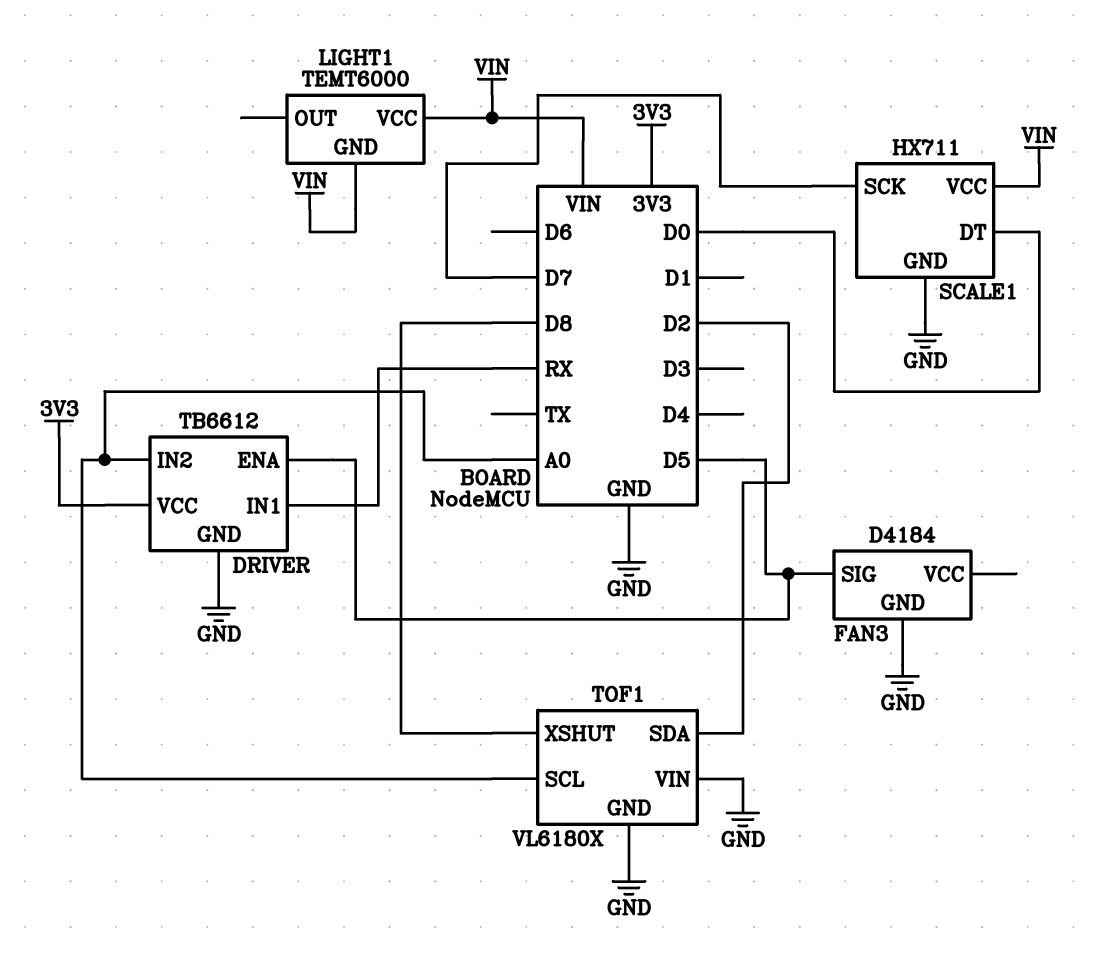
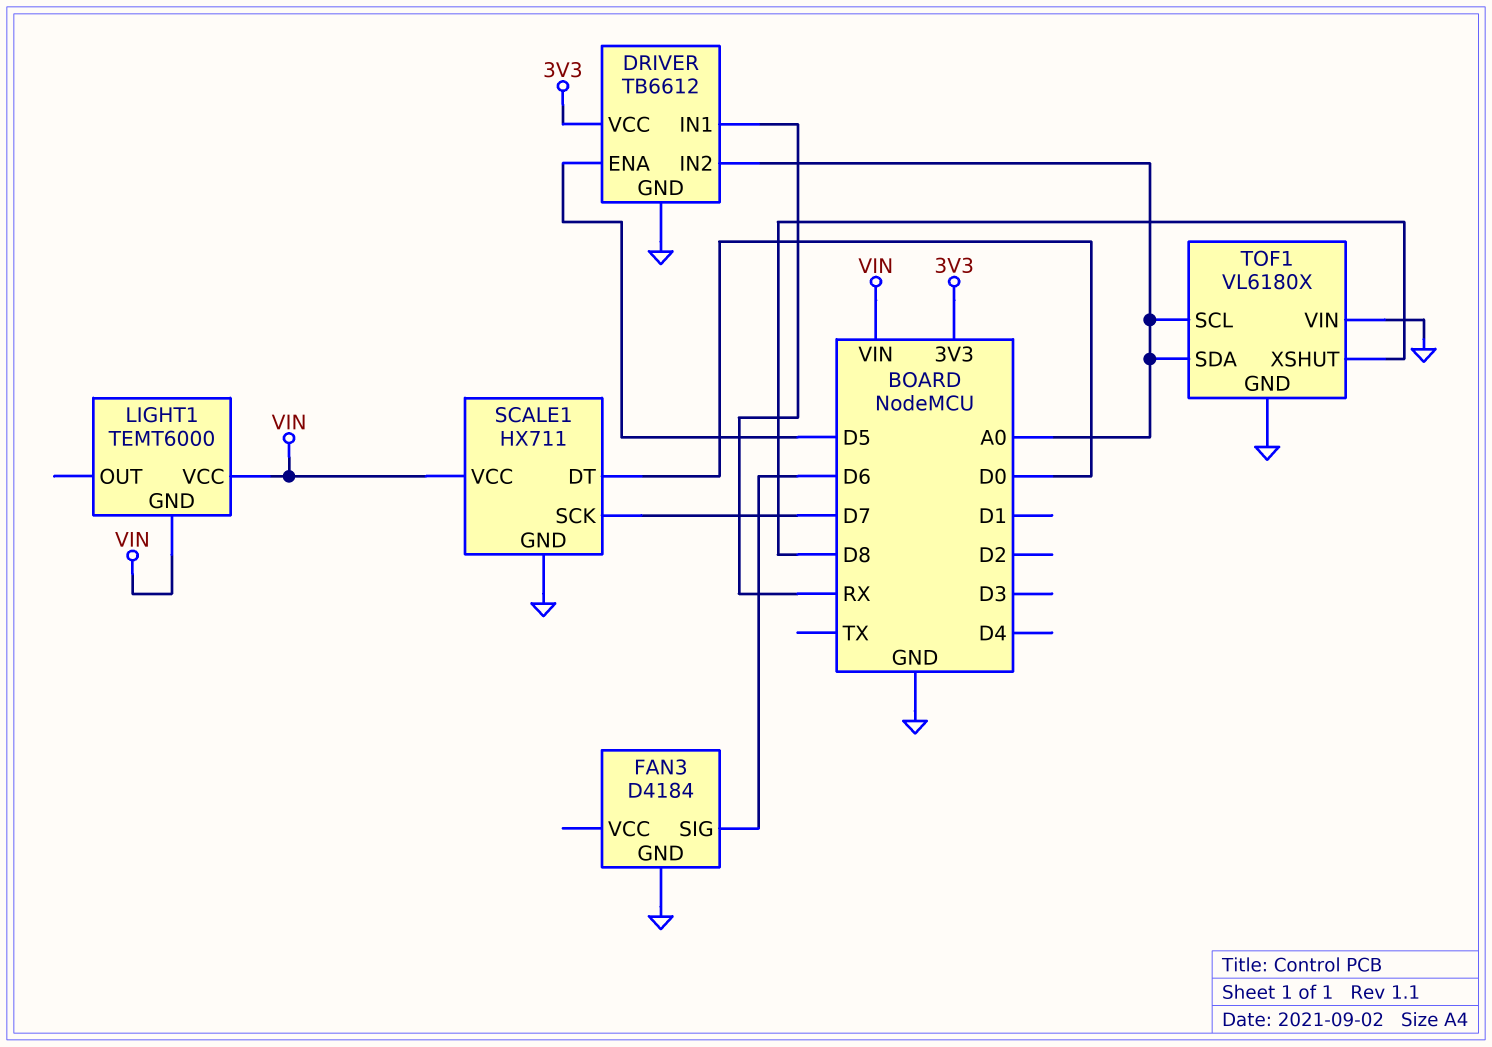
FAN3 pin SIG: D5 -> D6
TOF1 pin SDA: D2 -> A0

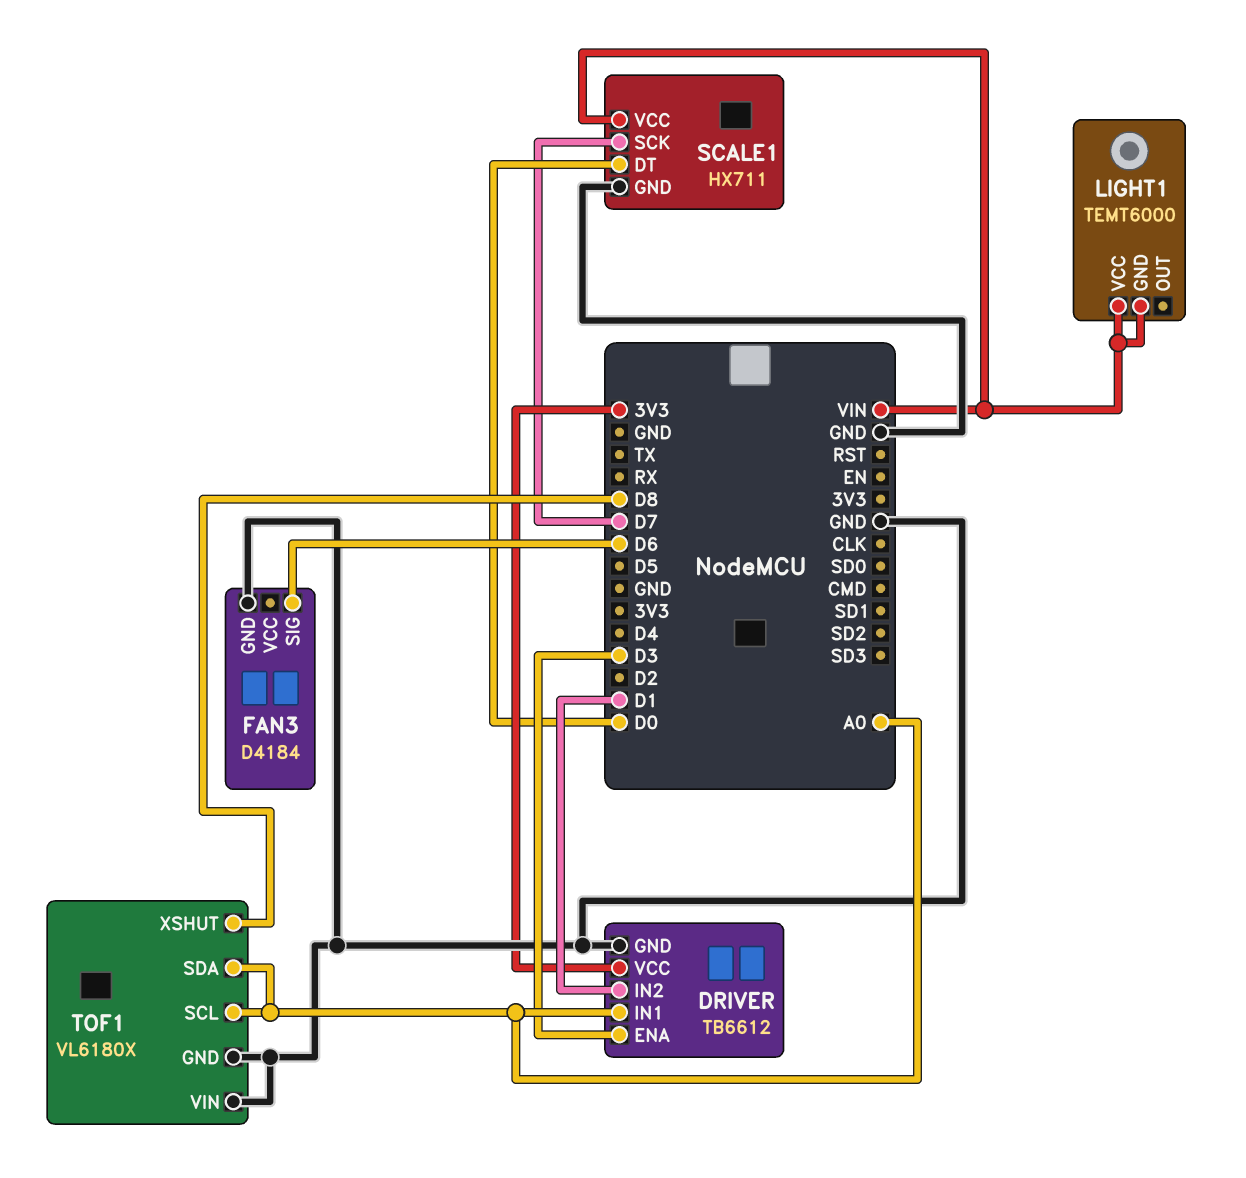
DRIVER pin ENA: D5 -> D3
DRIVER pin IN1: RX -> A0
DRIVER pin IN2: A0 -> D1

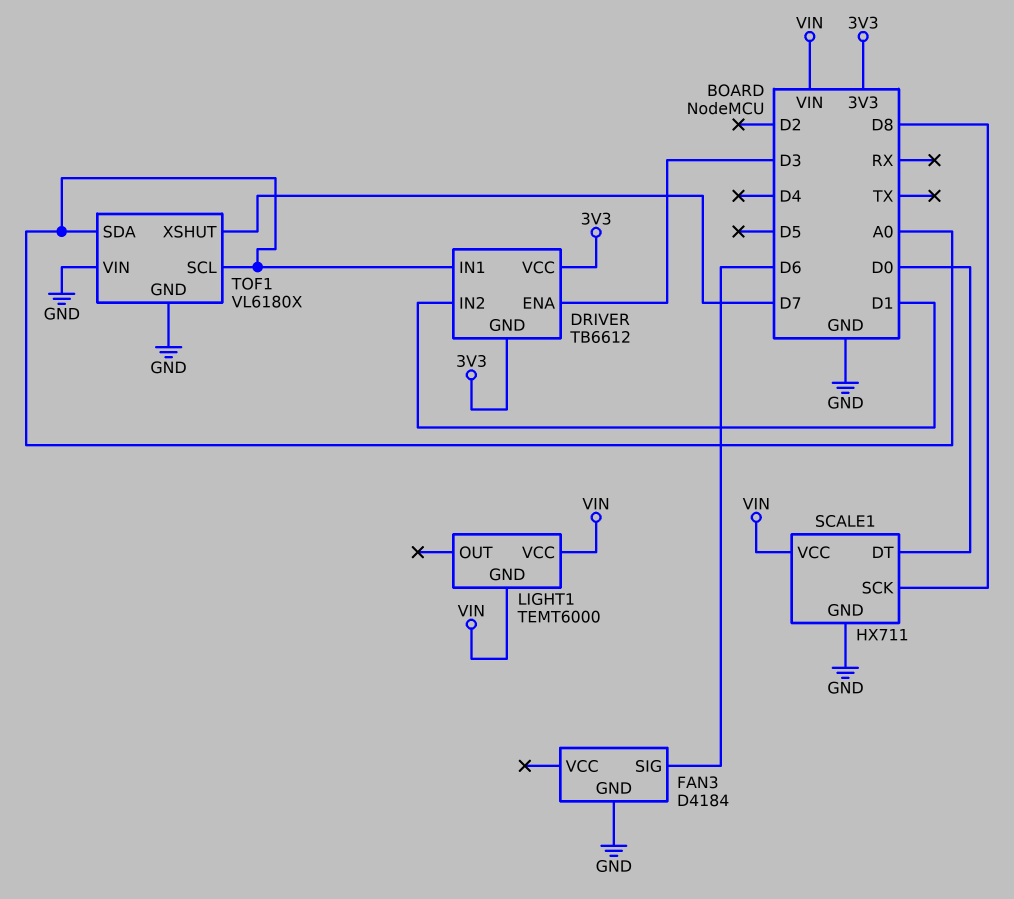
DRIVER pin GND: GND -> 3V3
SCALE1 pin SCK: D7 -> D8
TOF1 pin XSHUT: D8 -> D7

